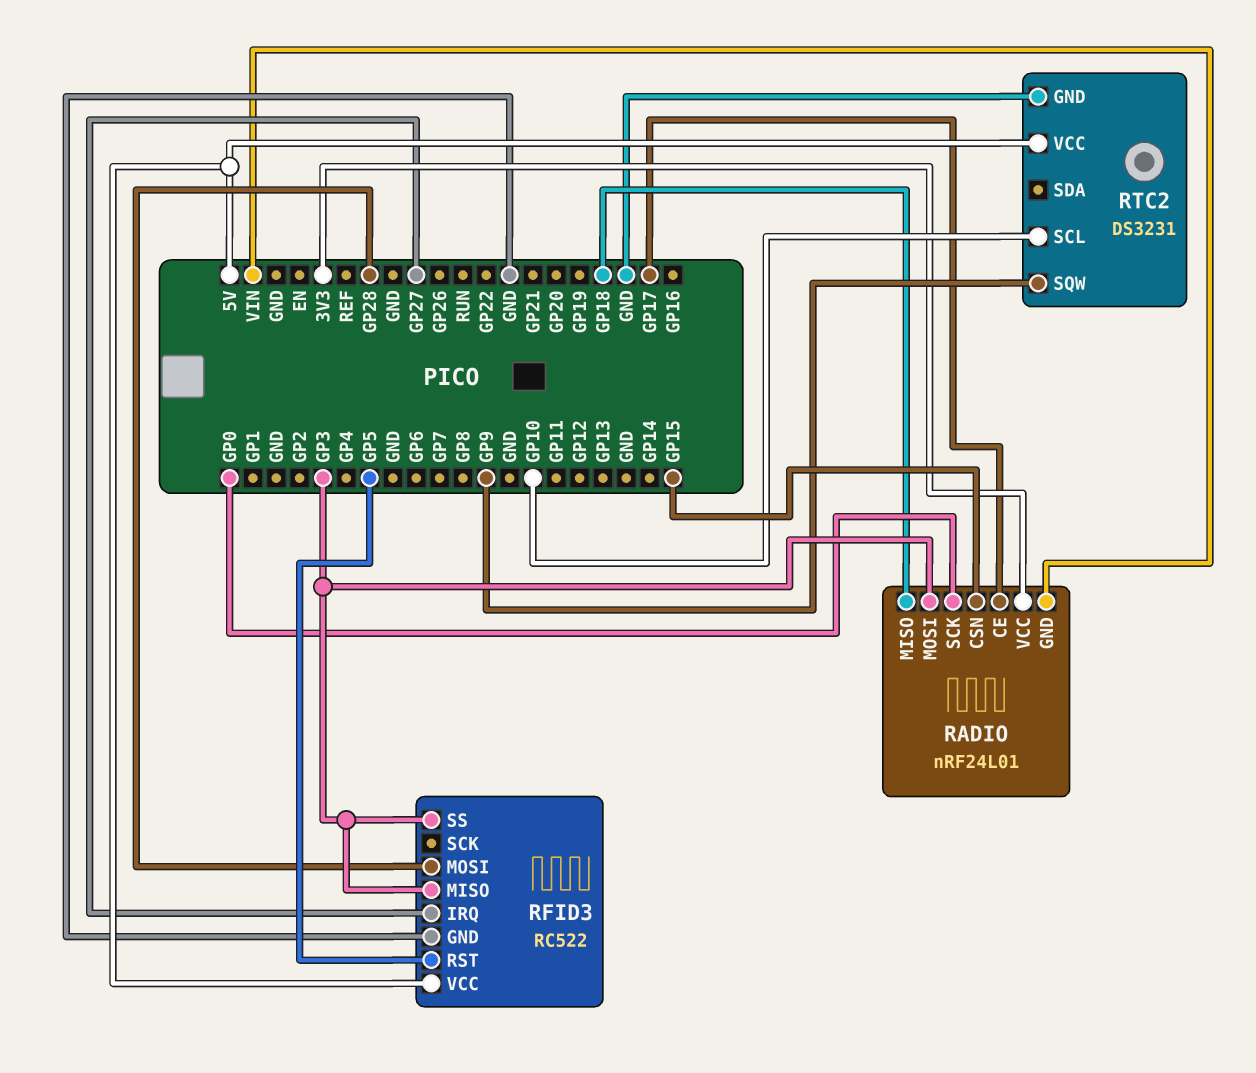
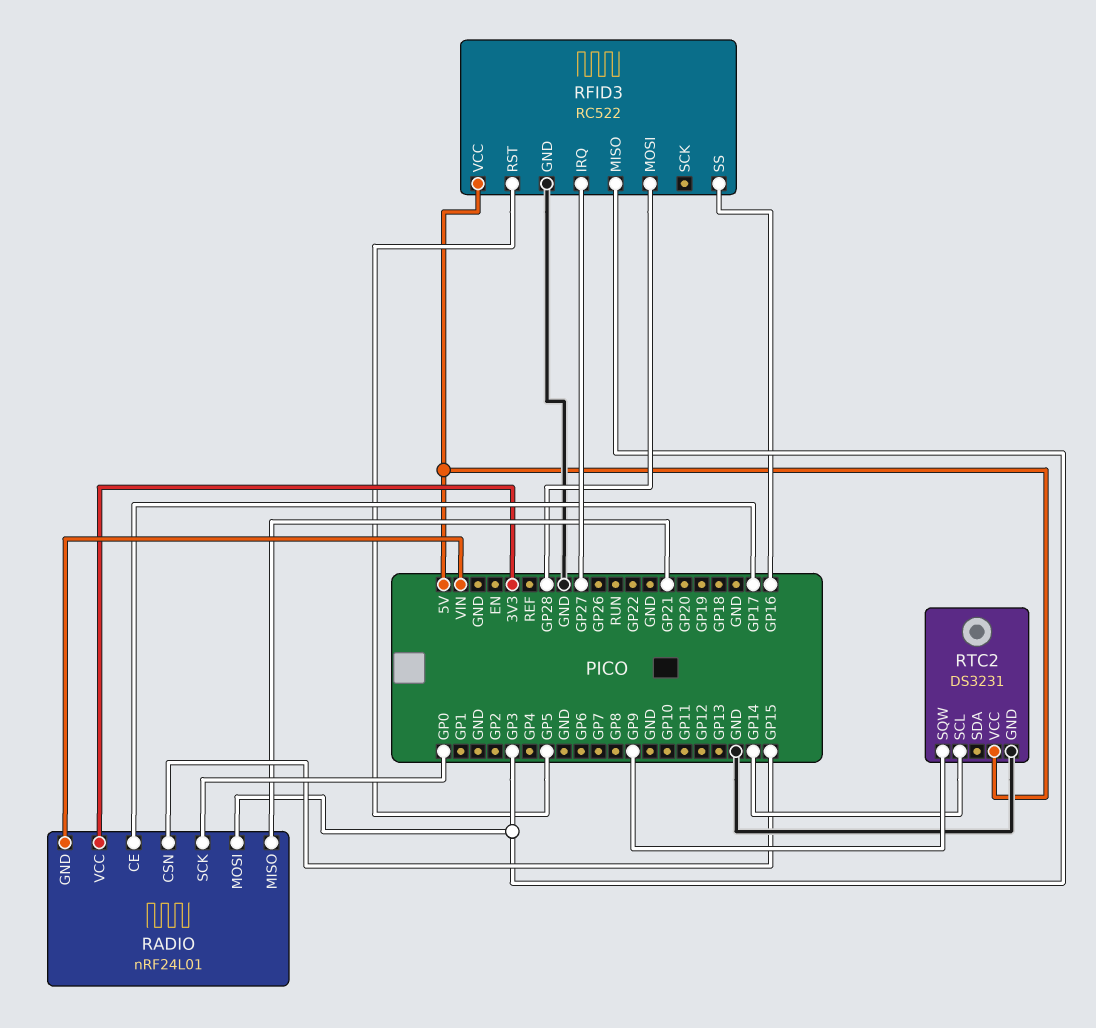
RADIO pin MISO: GP18 -> GP21
RFID3 pin SS: GP3 -> GP16
RTC2 pin SCL: GP10 -> GP14

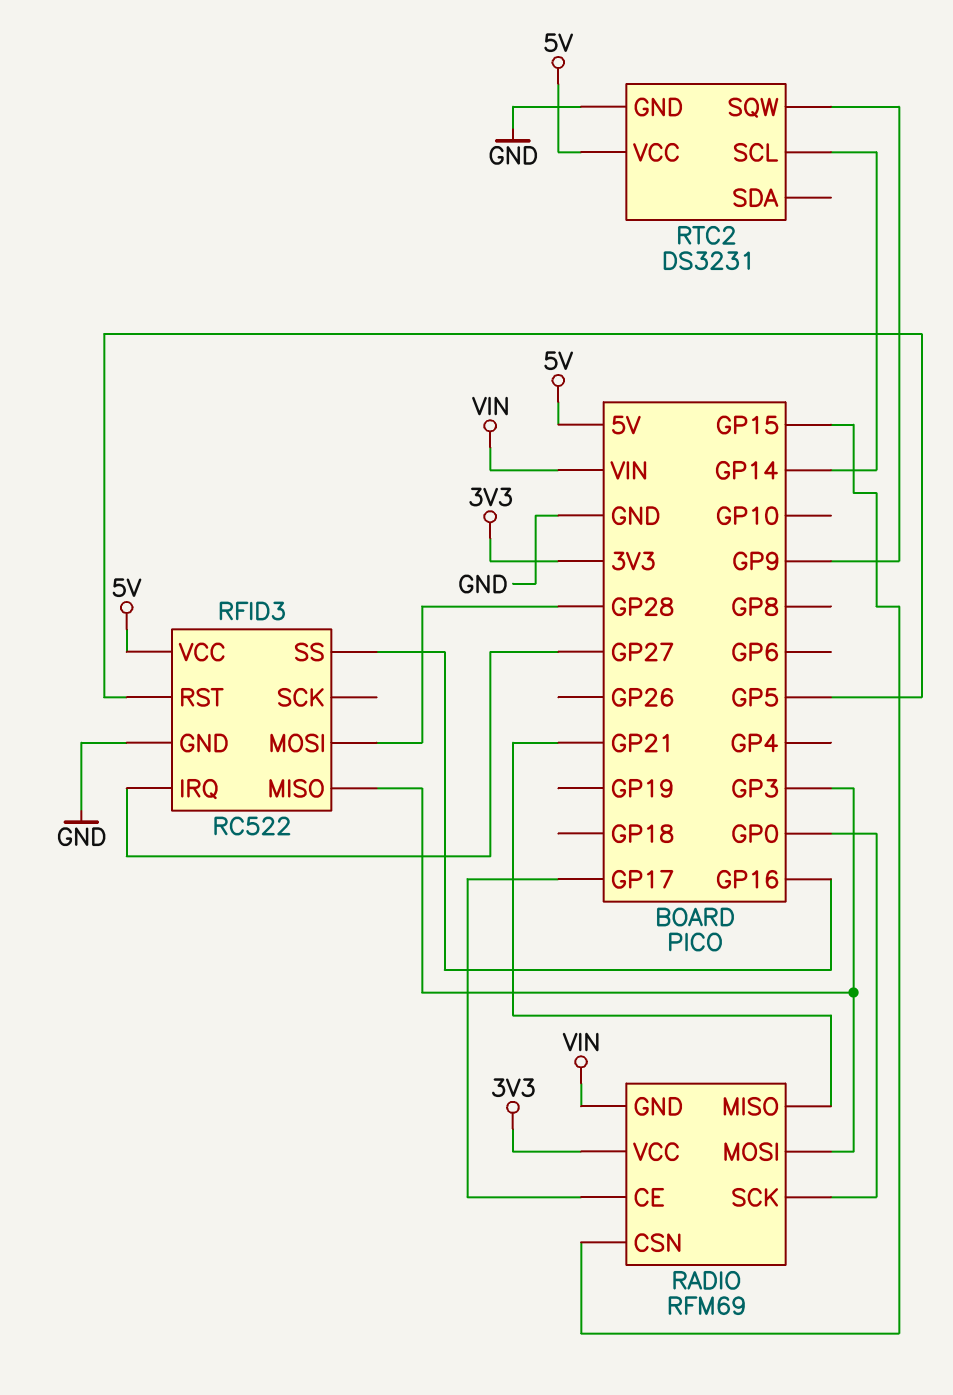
RADIO: nRF24L01 -> RFM69

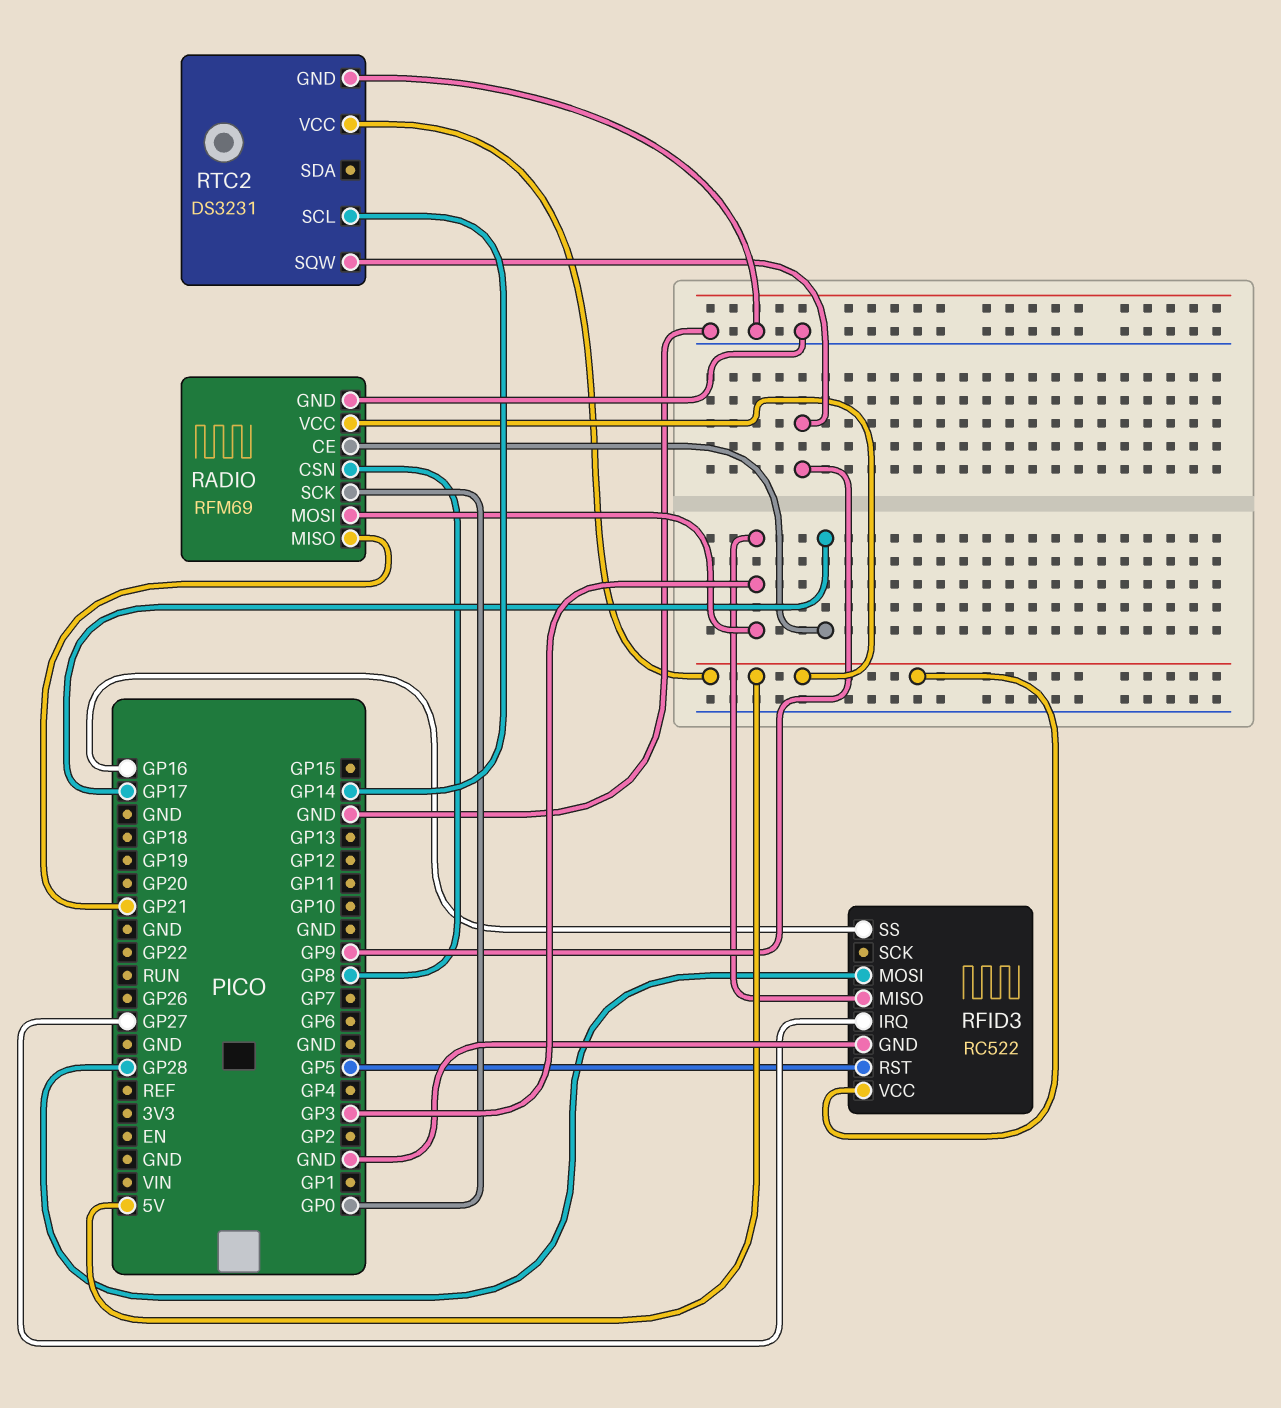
RADIO pin CSN: GP15 -> GP8
RADIO pin GND: VIN -> GND
RADIO pin VCC: 3V3 -> 5V

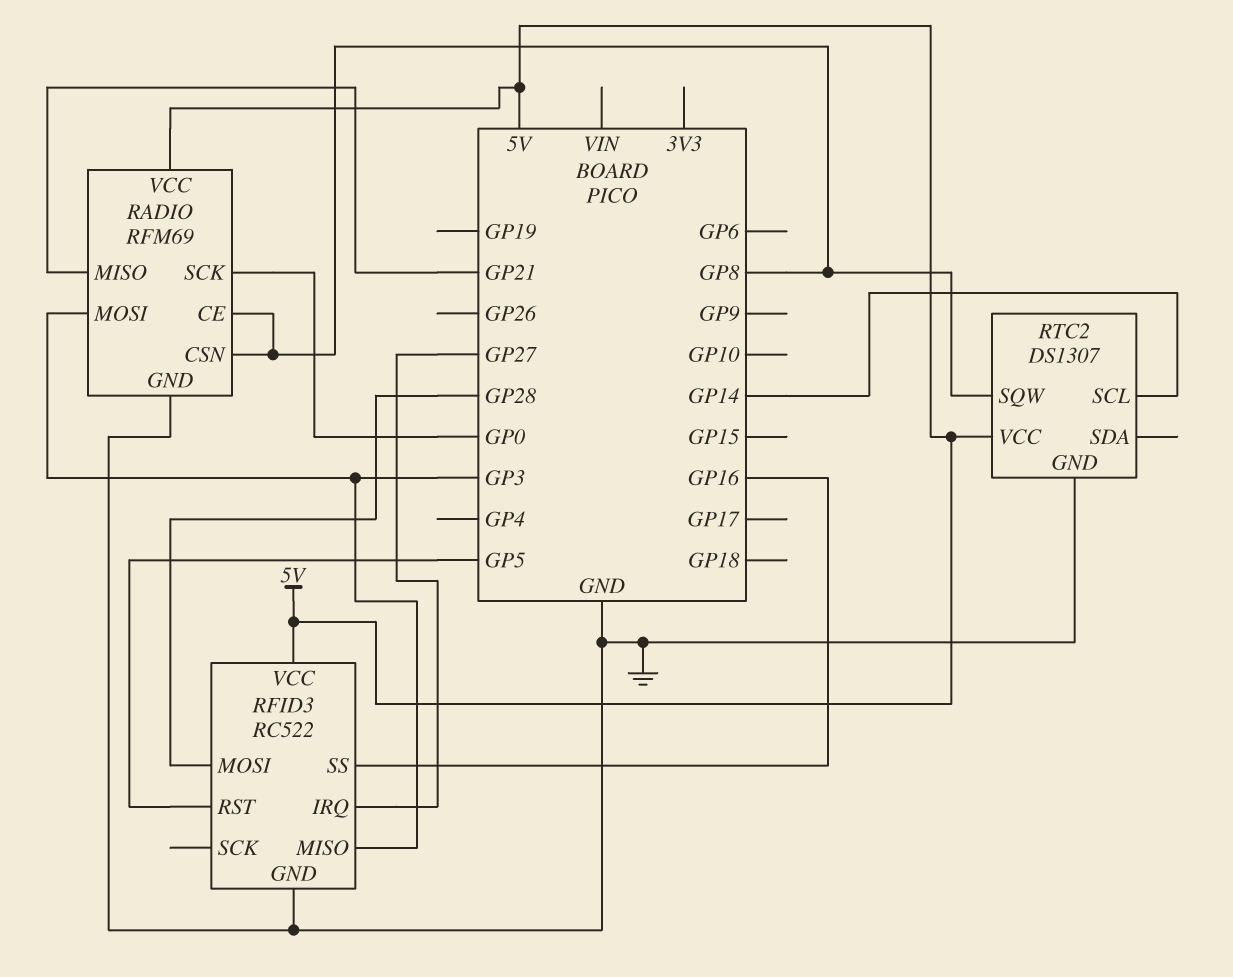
RADIO pin CE: GP17 -> GP8
RTC2: DS3231 -> DS1307
RTC2 pin SQW: GP9 -> GP8

